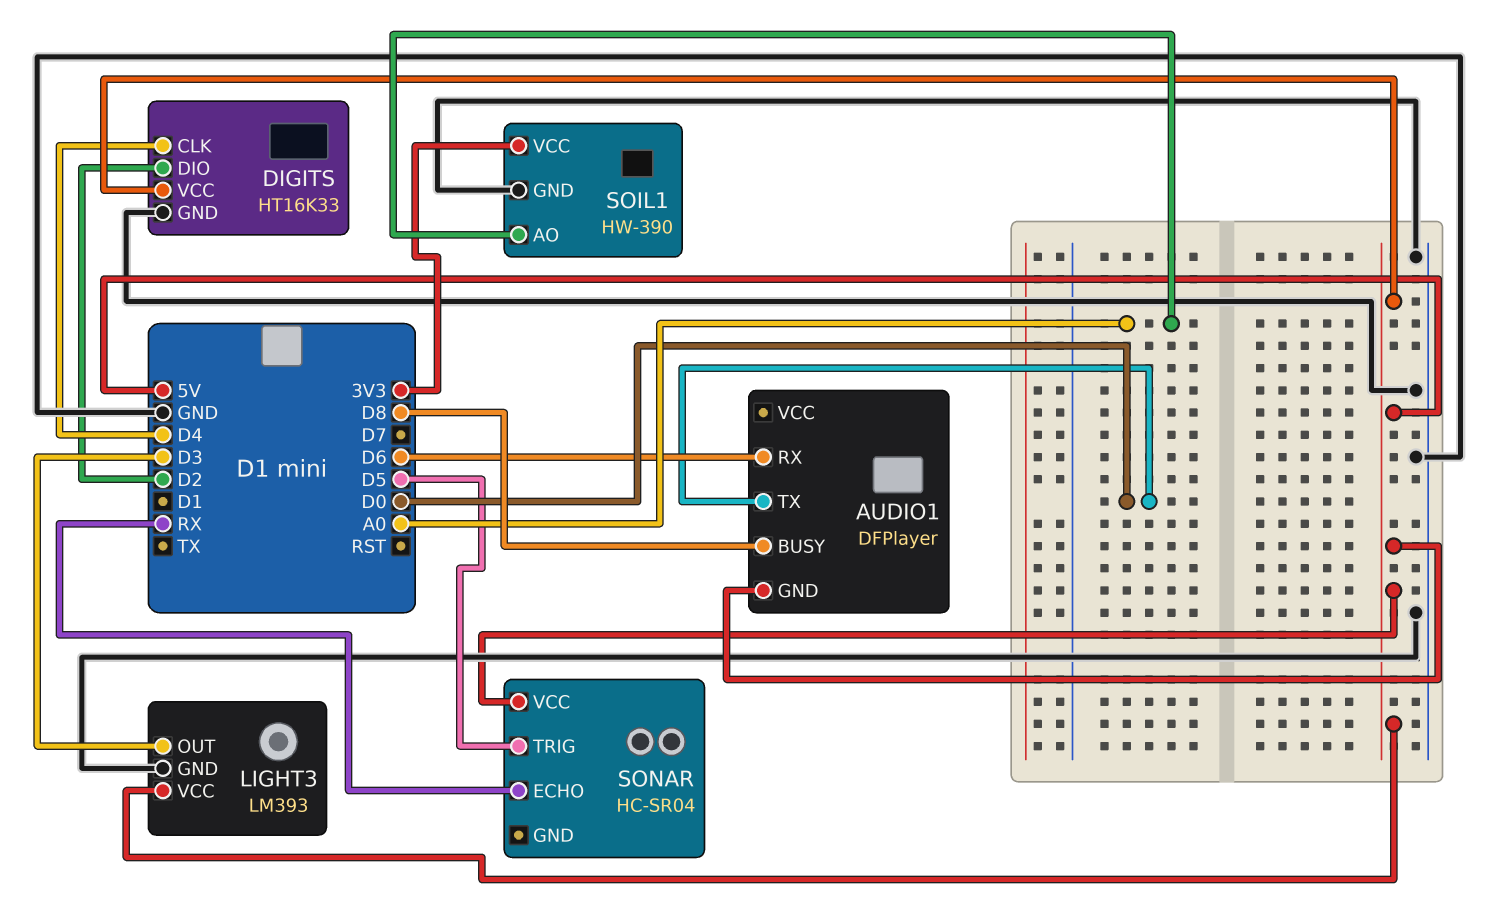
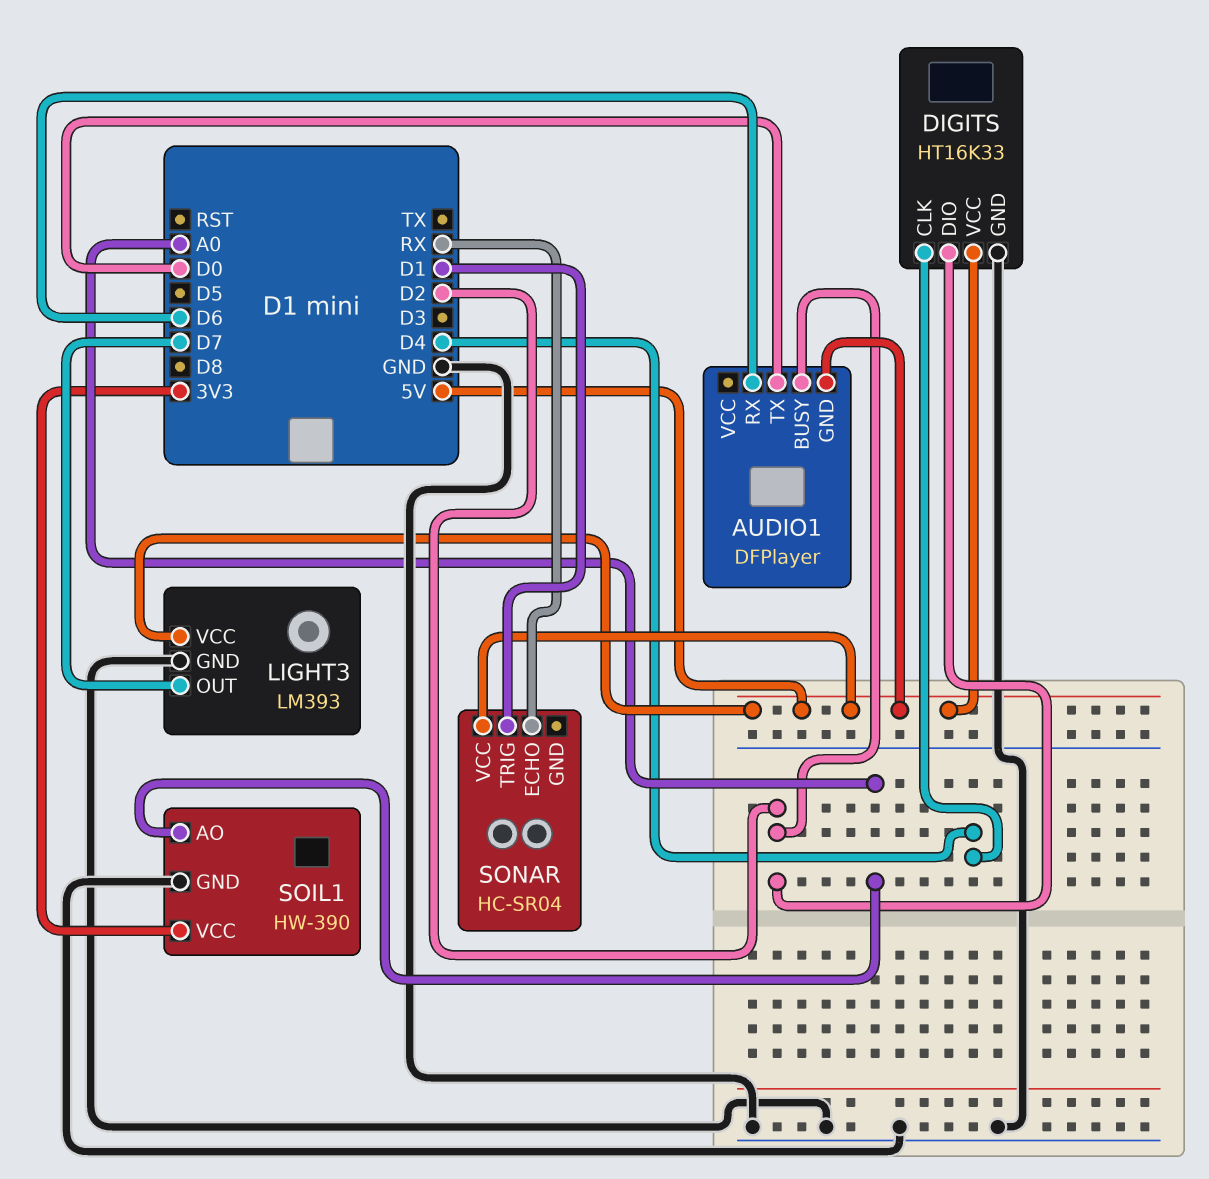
AUDIO1 pin BUSY: D8 -> D2
LIGHT3 pin OUT: D3 -> D7
SONAR pin TRIG: D5 -> D1

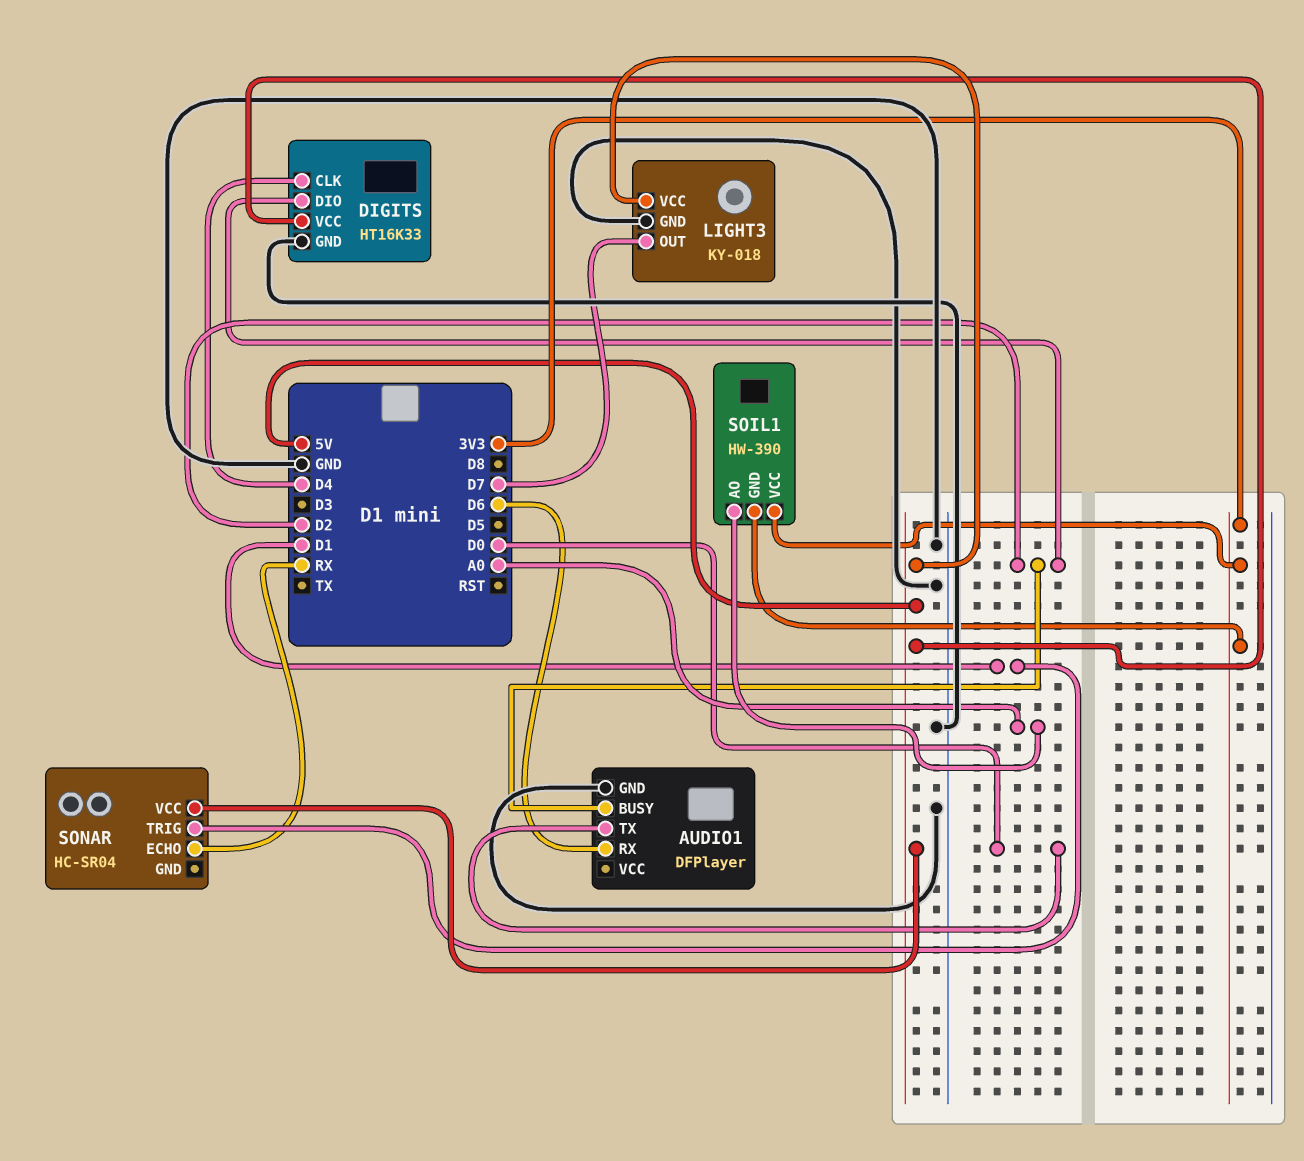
AUDIO1 pin GND: 5V -> GND
LIGHT3: LM393 -> KY-018
SOIL1 pin GND: GND -> 3V3

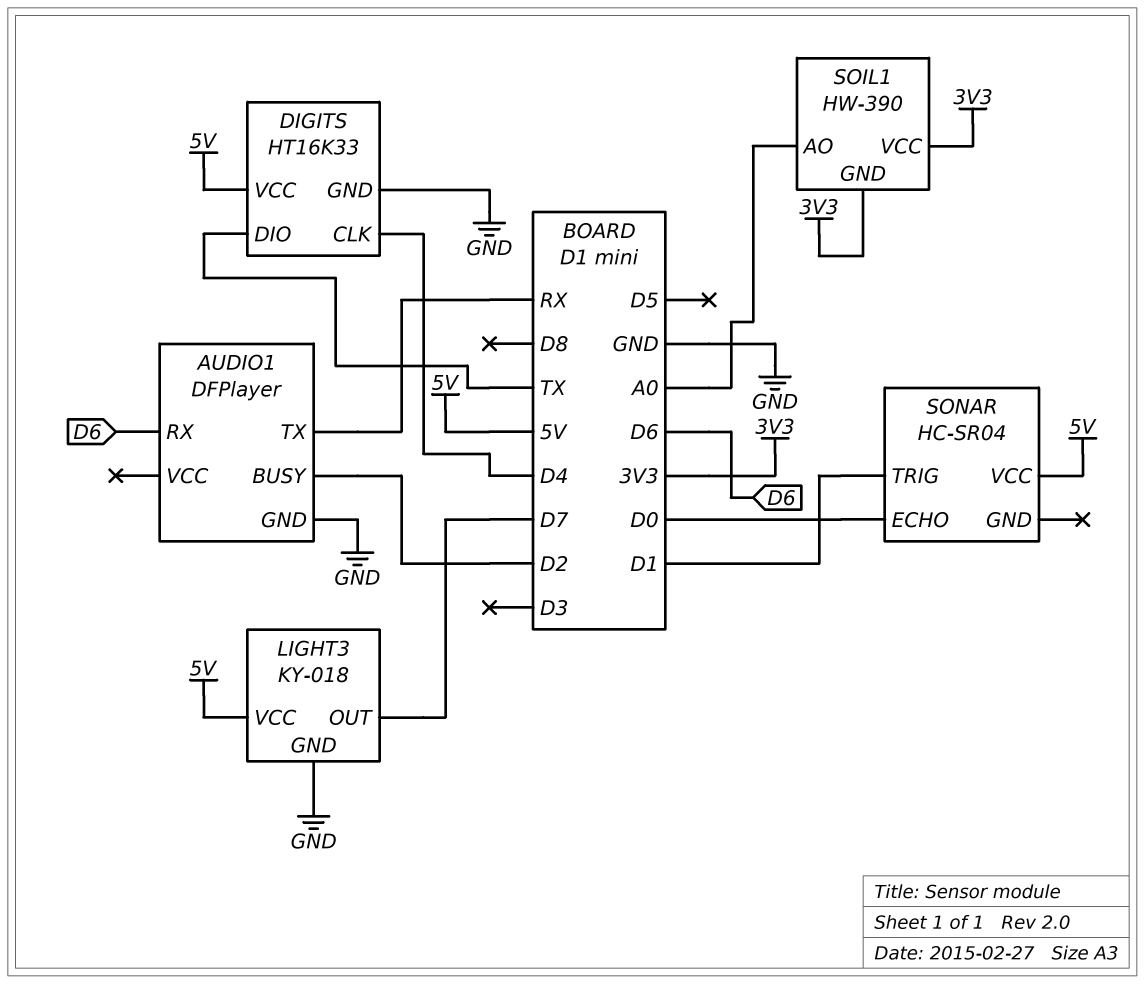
AUDIO1 pin TX: D0 -> RX
DIGITS pin DIO: D2 -> TX
SONAR pin ECHO: RX -> D0

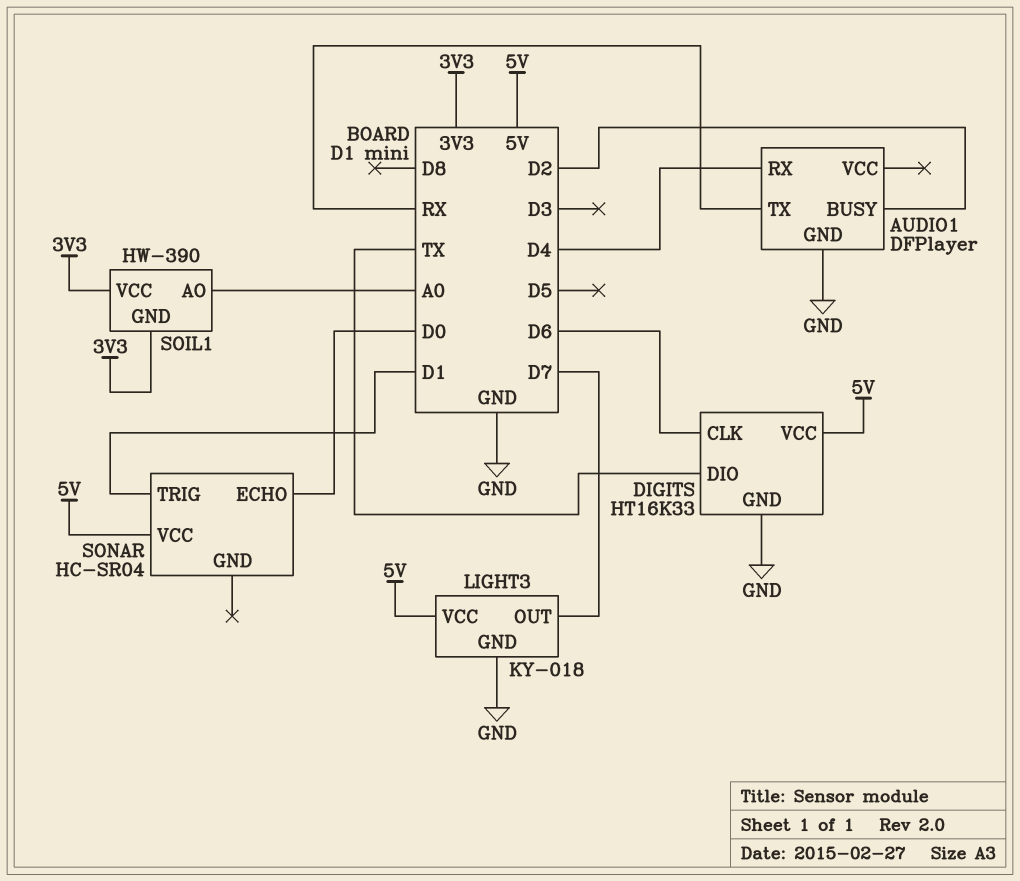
AUDIO1 pin RX: D6 -> D4
DIGITS pin CLK: D4 -> D6

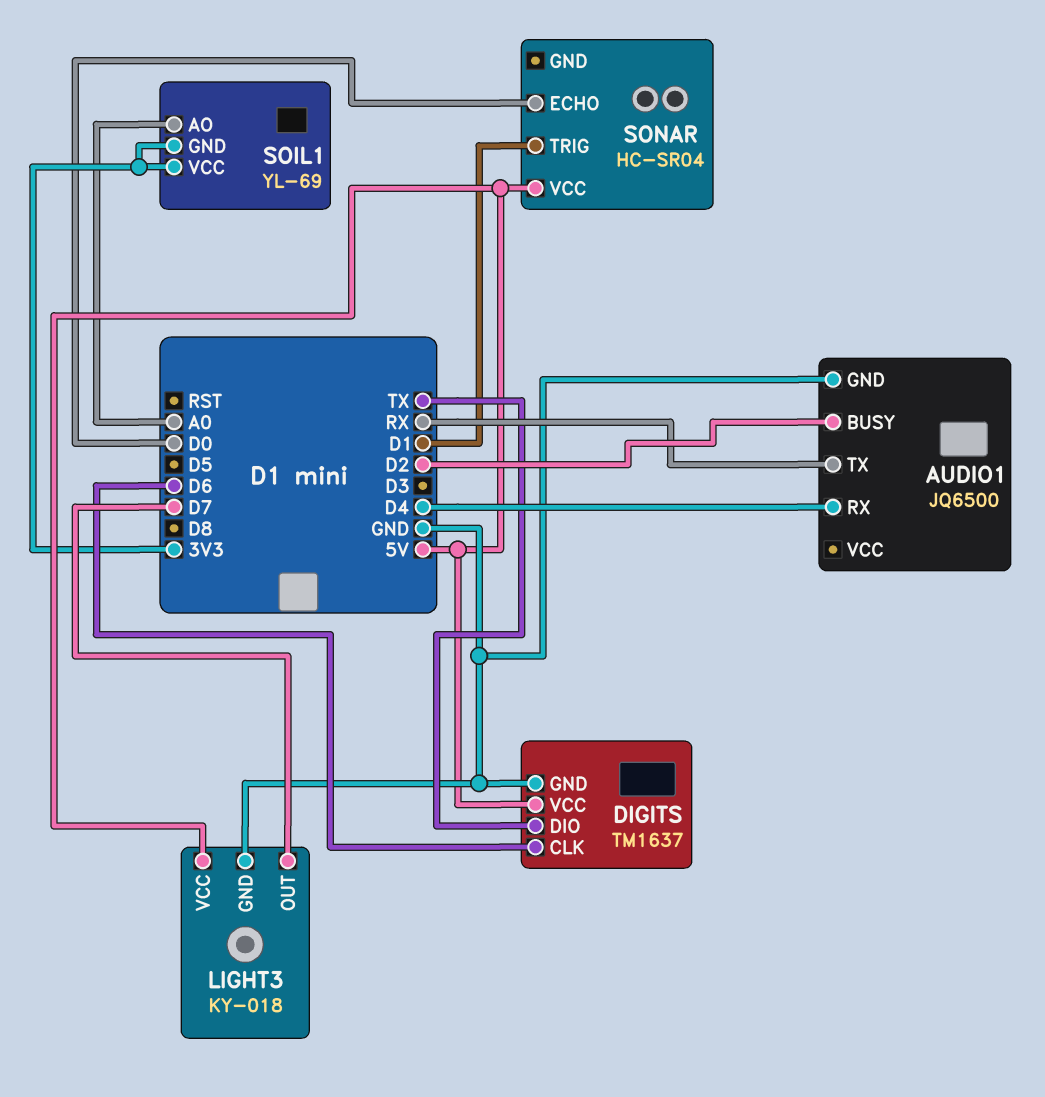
AUDIO1: DFPlayer -> JQ6500
DIGITS: HT16K33 -> TM1637
SOIL1: HW-390 -> YL-69

